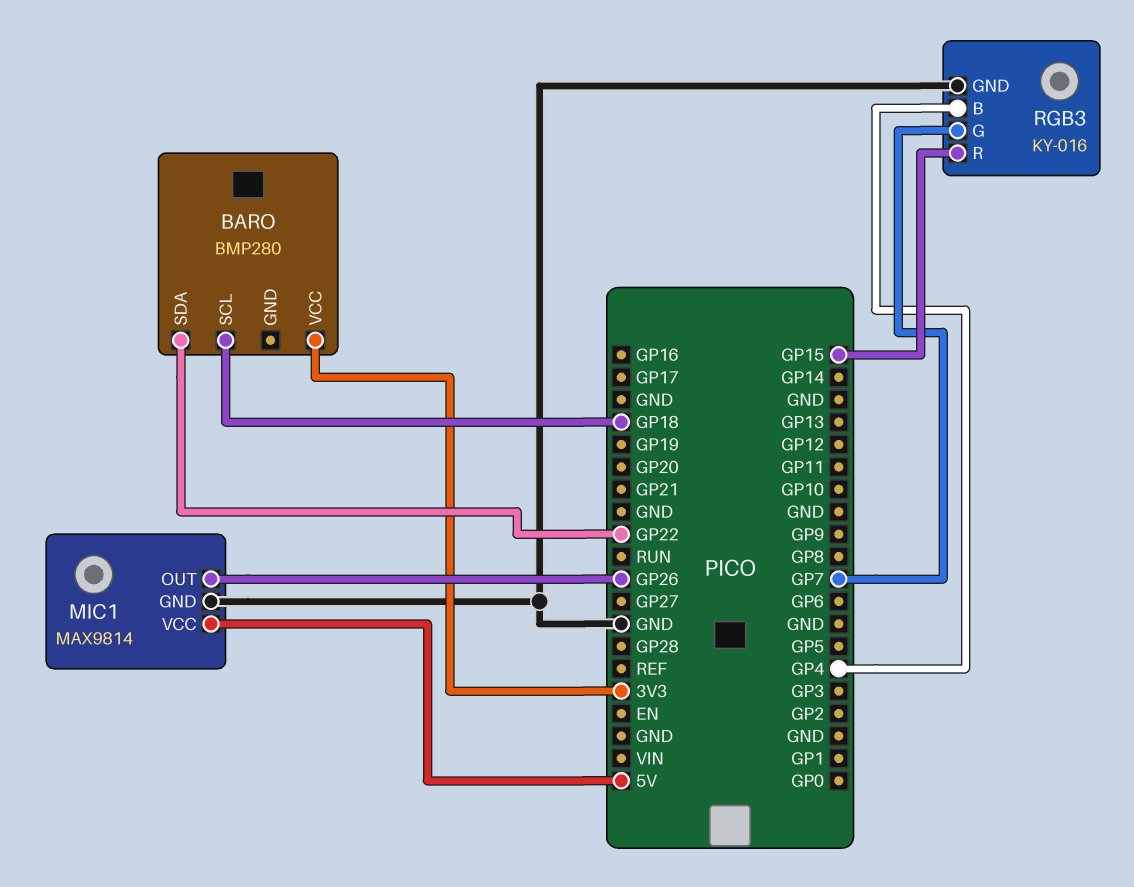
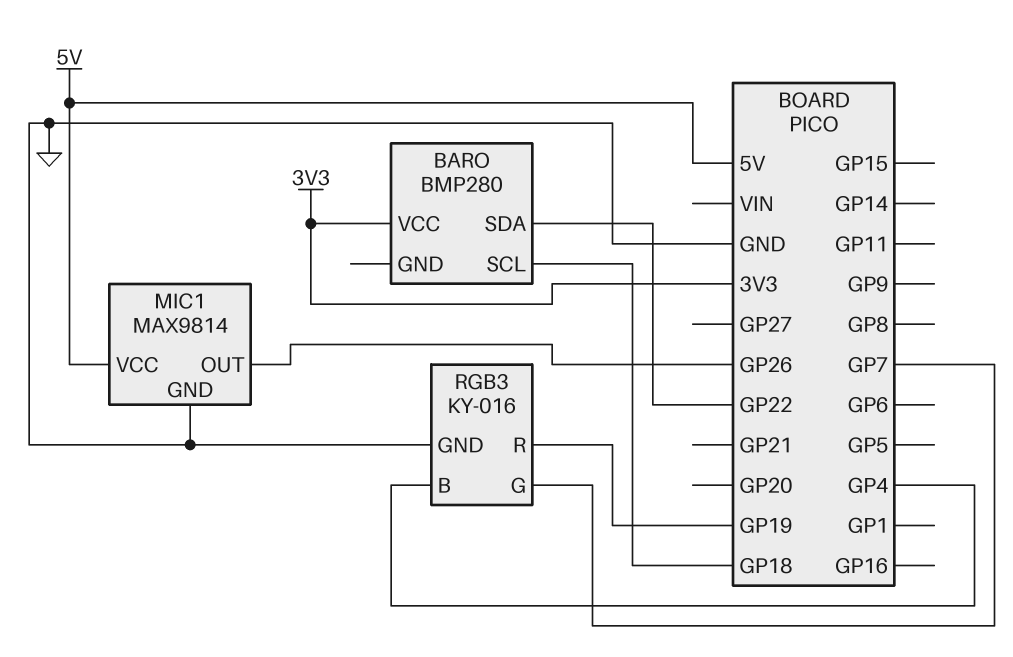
RGB3 pin R: GP15 -> GP19

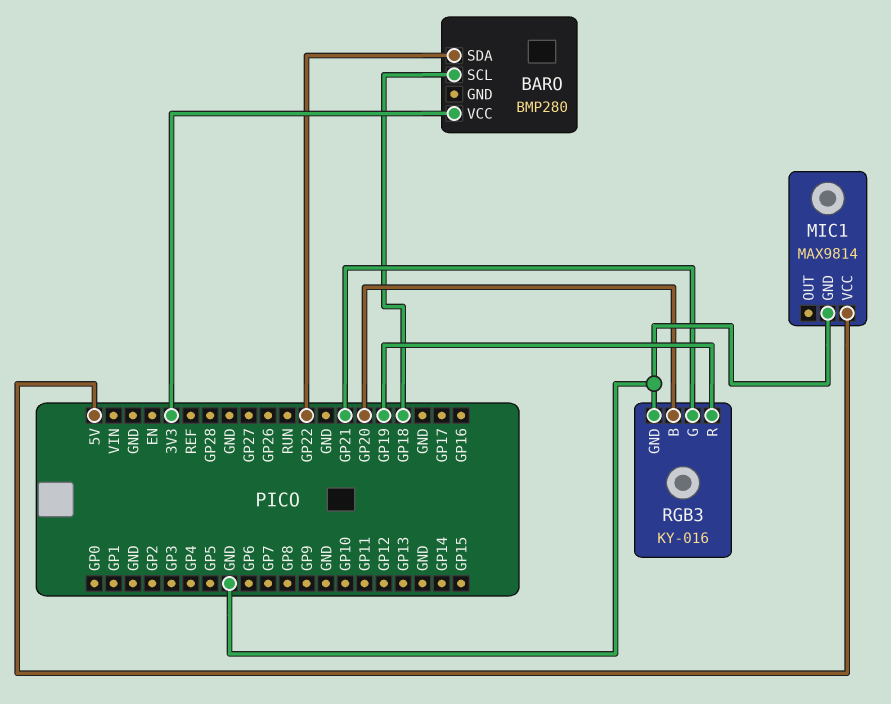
MIC1 pin OUT: GP26 -> none
RGB3 pin B: GP4 -> GP20
RGB3 pin G: GP7 -> GP21

